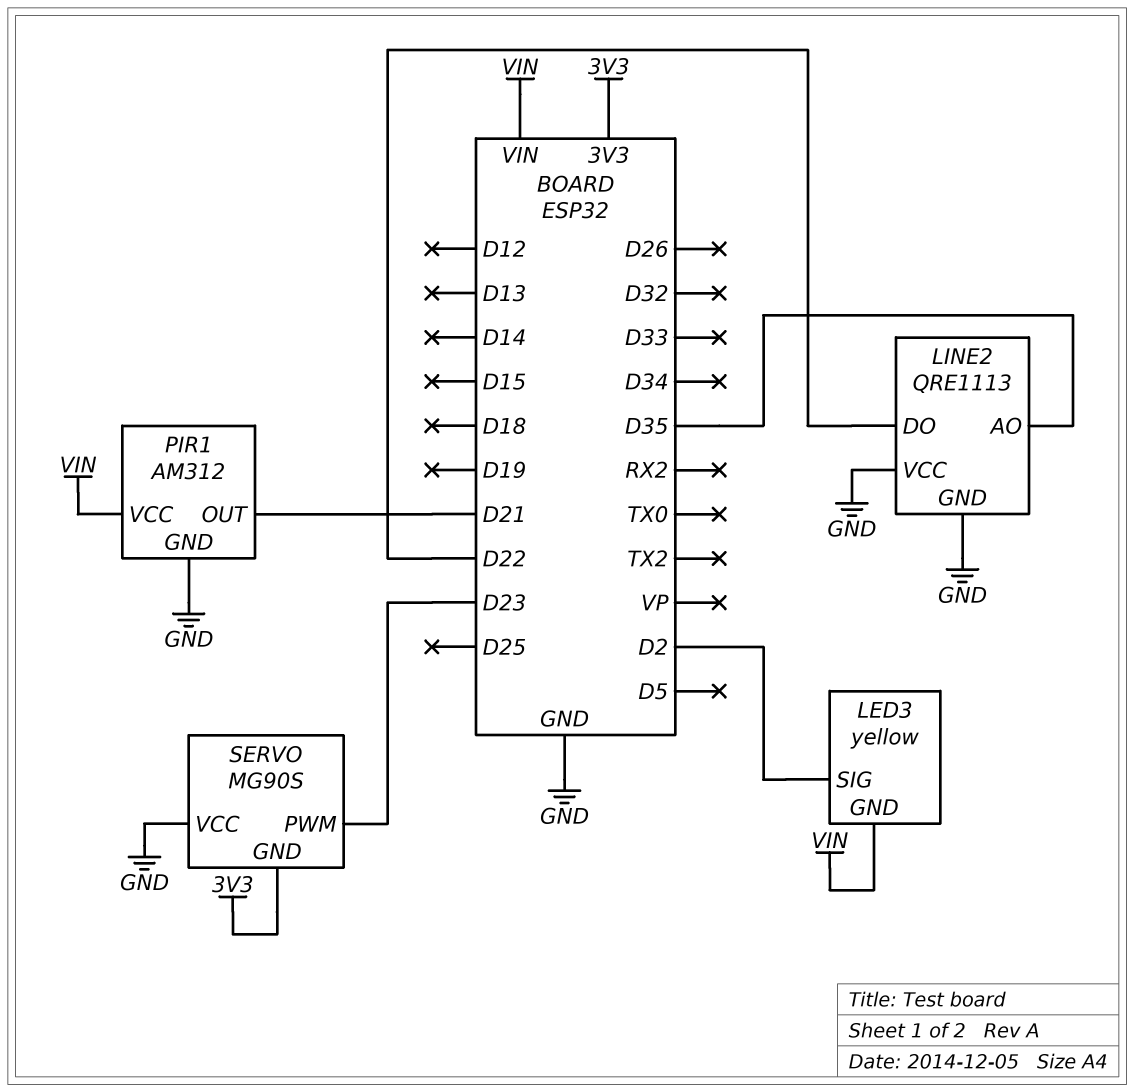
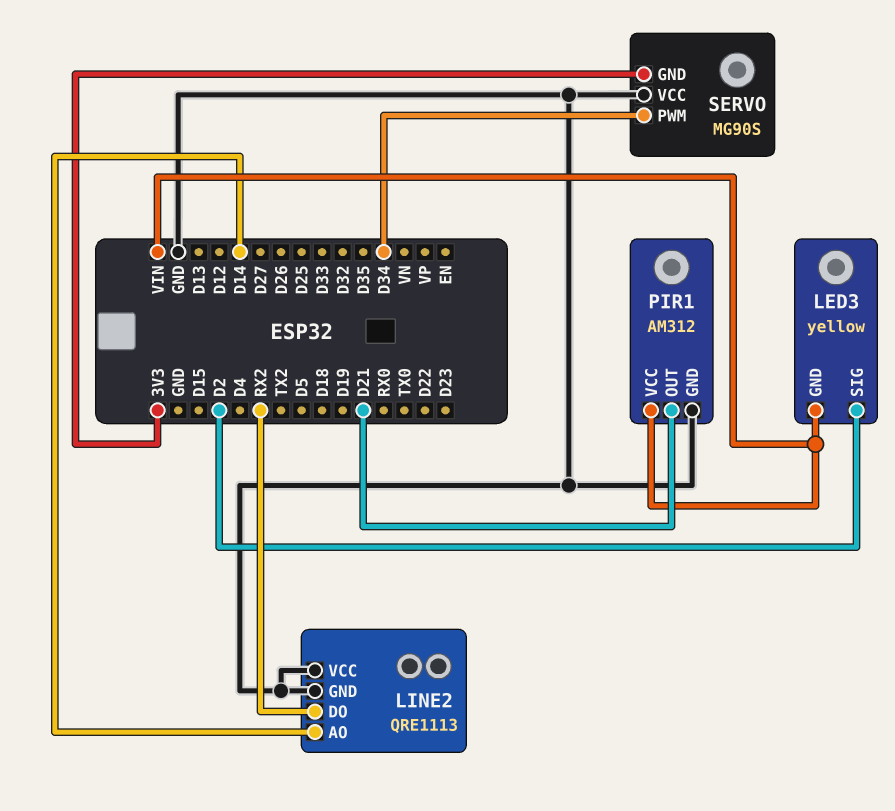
LINE2 pin AO: D35 -> D14
LINE2 pin DO: D22 -> RX2
SERVO pin PWM: D23 -> D34

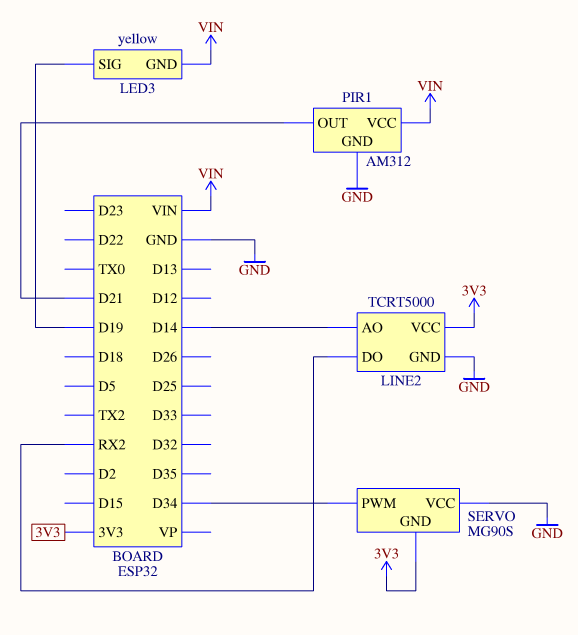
LED3 pin SIG: D2 -> D19
LINE2: QRE1113 -> TCRT5000
LINE2 pin VCC: GND -> 3V3

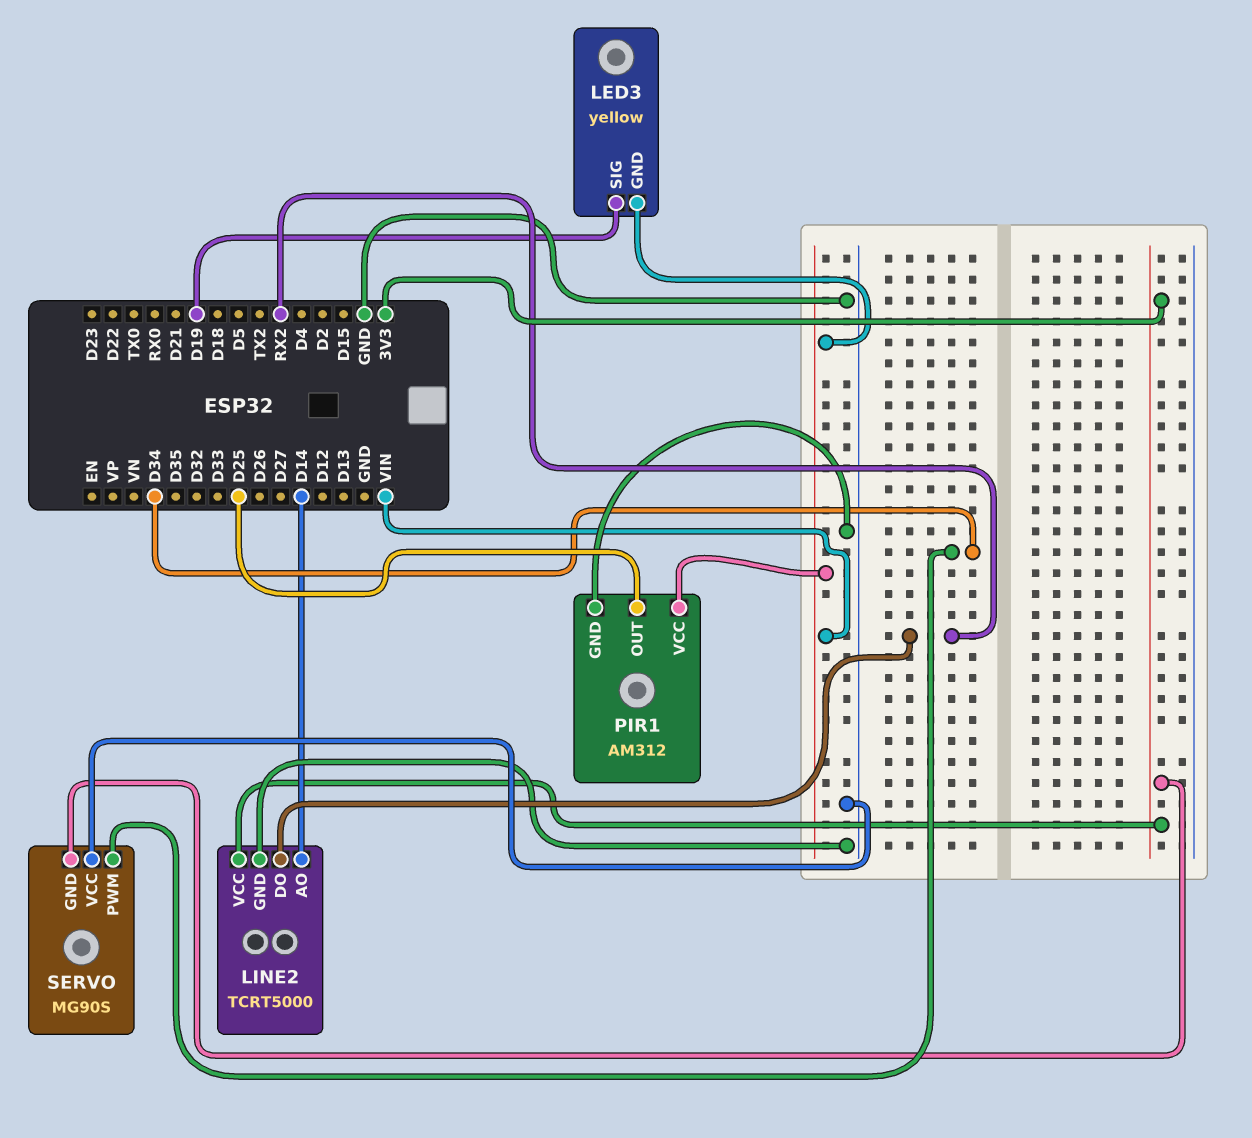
PIR1 pin OUT: D21 -> D25

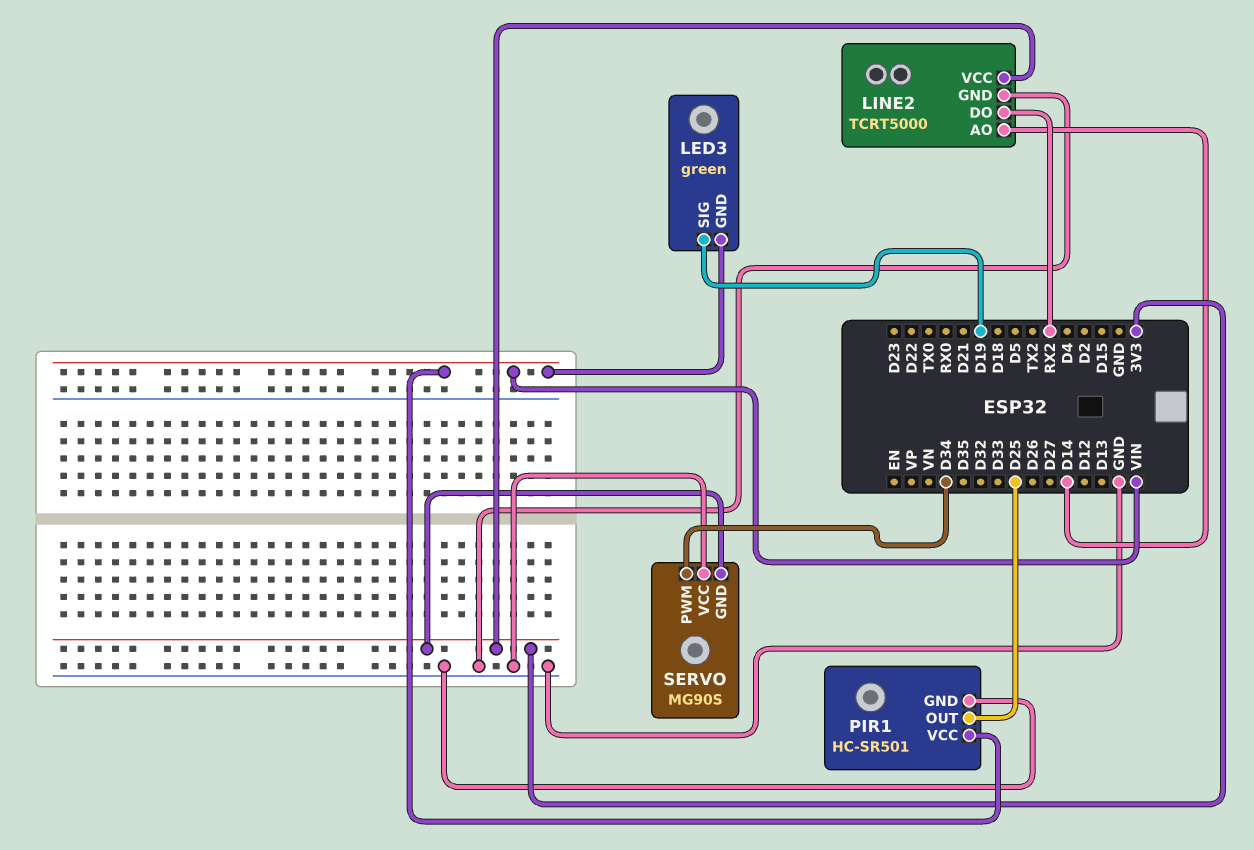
LED3: yellow -> green
PIR1: AM312 -> HC-SR501

